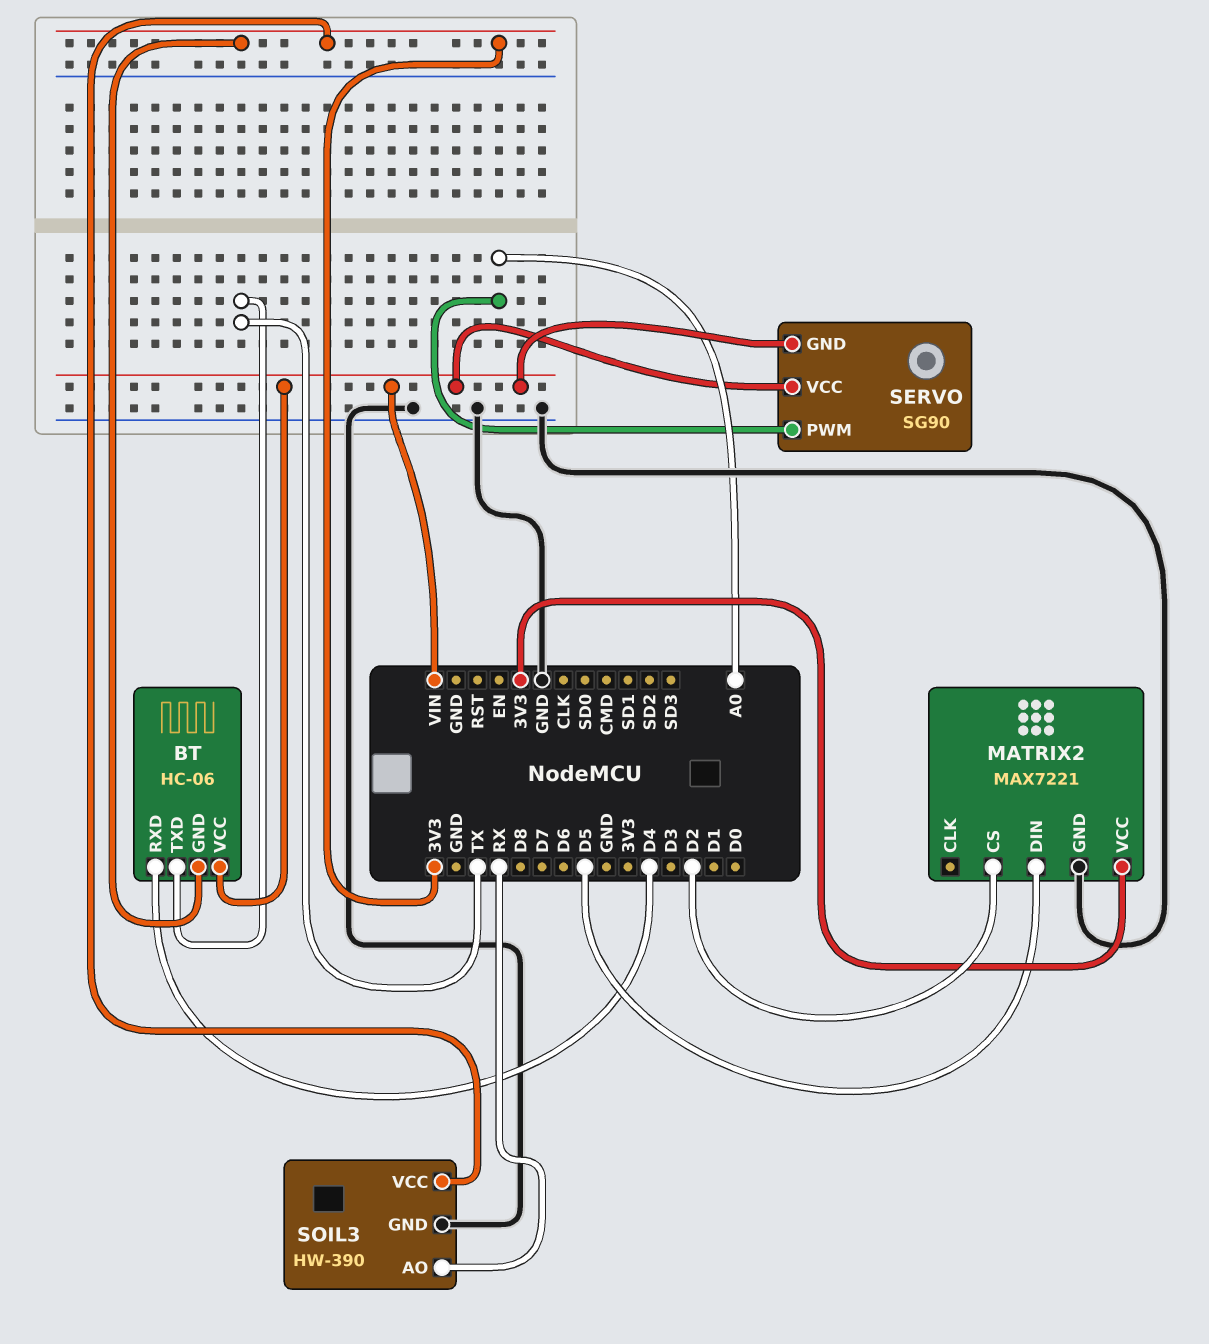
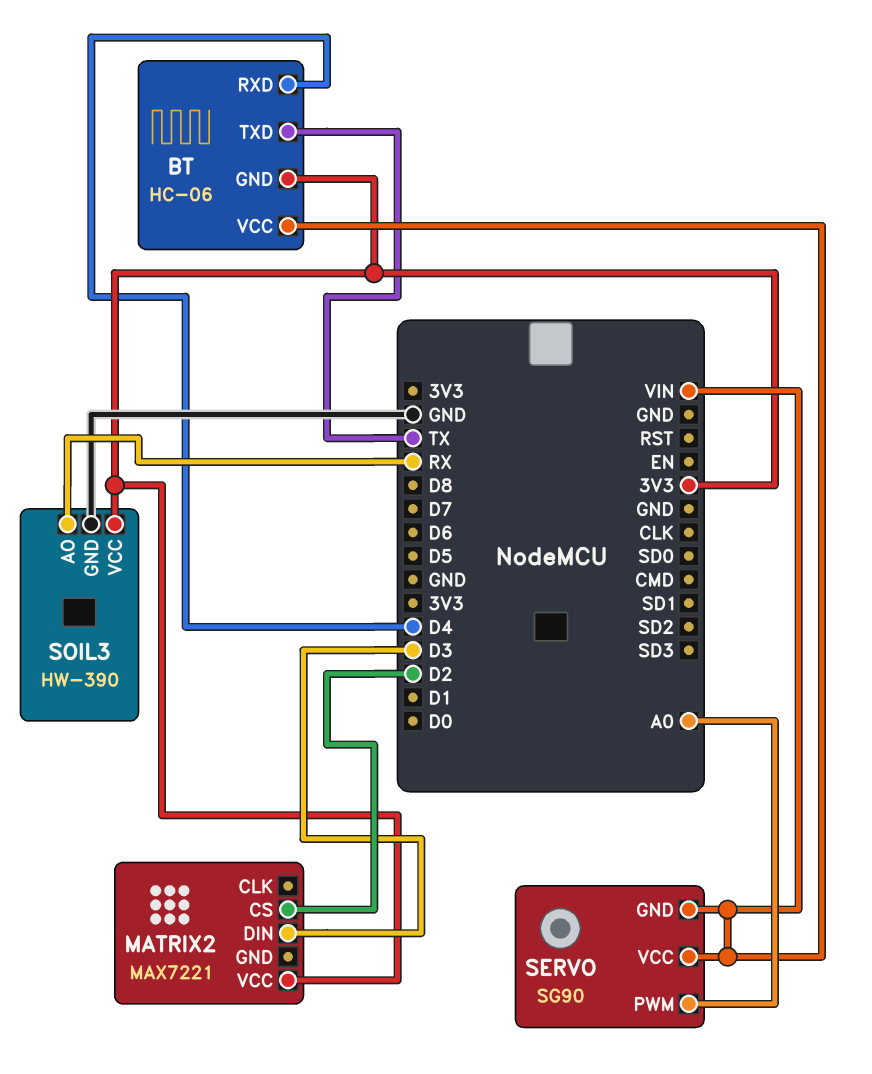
MATRIX2 pin DIN: D5 -> D3
MATRIX2 pin GND: GND -> none

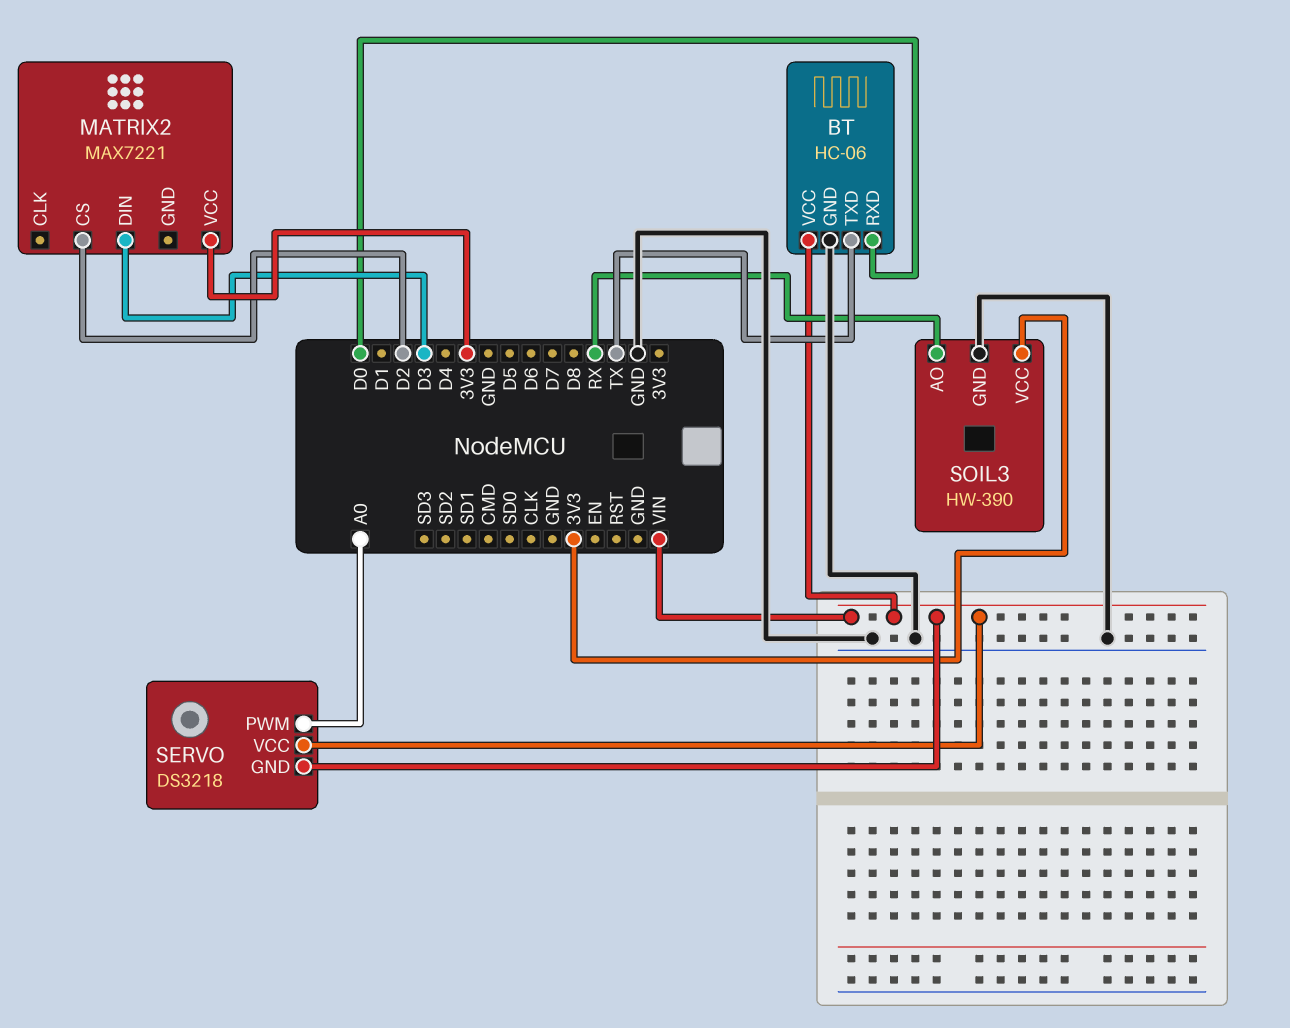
BT pin GND: 3V3 -> GND
BT pin RXD: D4 -> D0
SERVO: SG90 -> DS3218

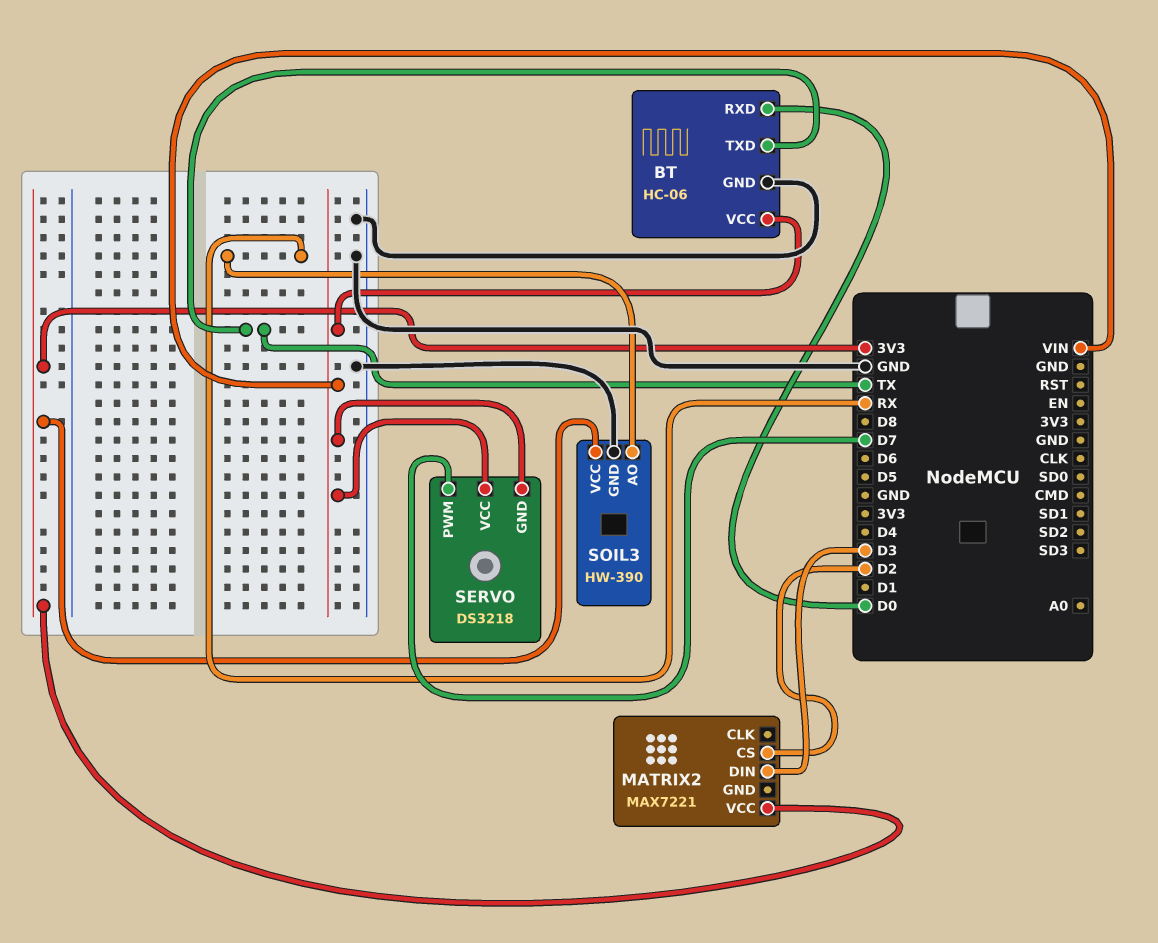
SERVO pin PWM: A0 -> D7

